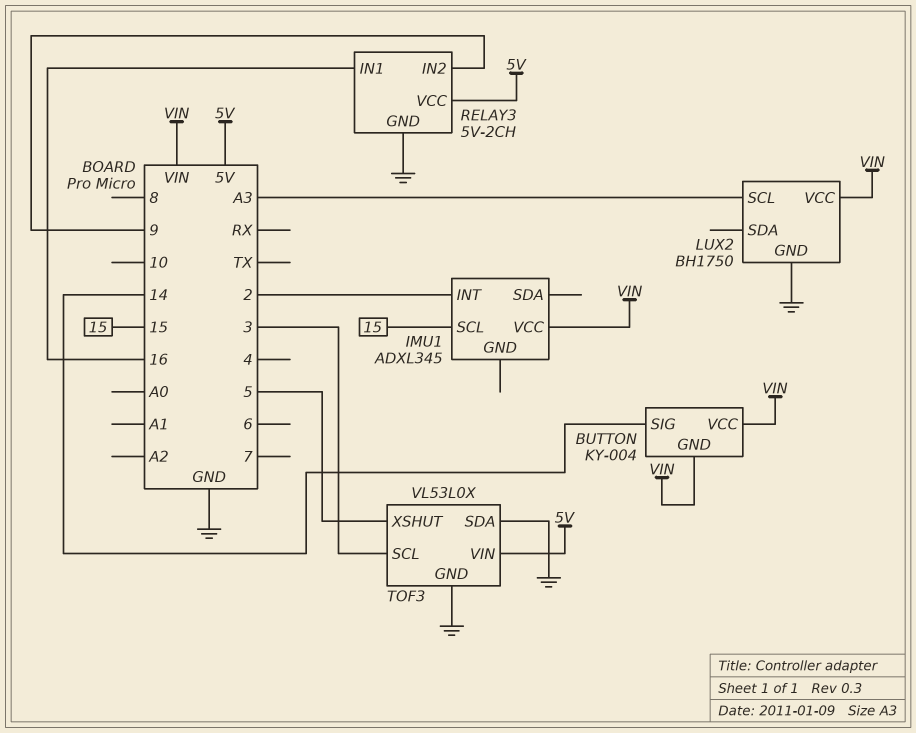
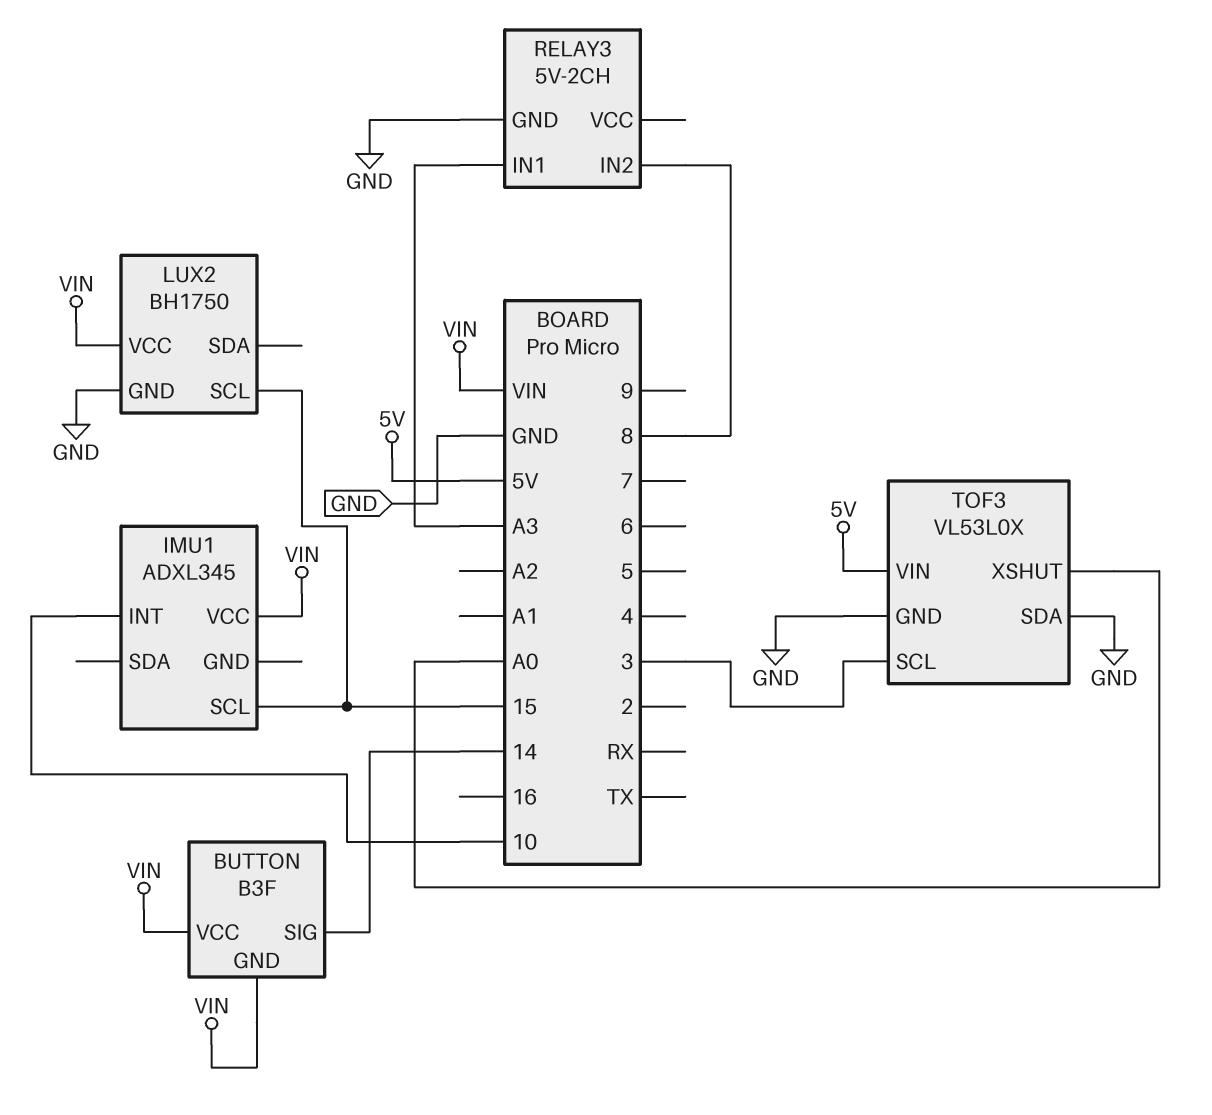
BUTTON: KY-004 -> B3F
IMU1 pin INT: 2 -> 10
LUX2 pin SCL: A3 -> 15
RELAY3 pin IN1: 16 -> A3
RELAY3 pin IN2: 9 -> 8
RELAY3 pin VCC: 5V -> none
TOF3 pin XSHUT: 5 -> A0

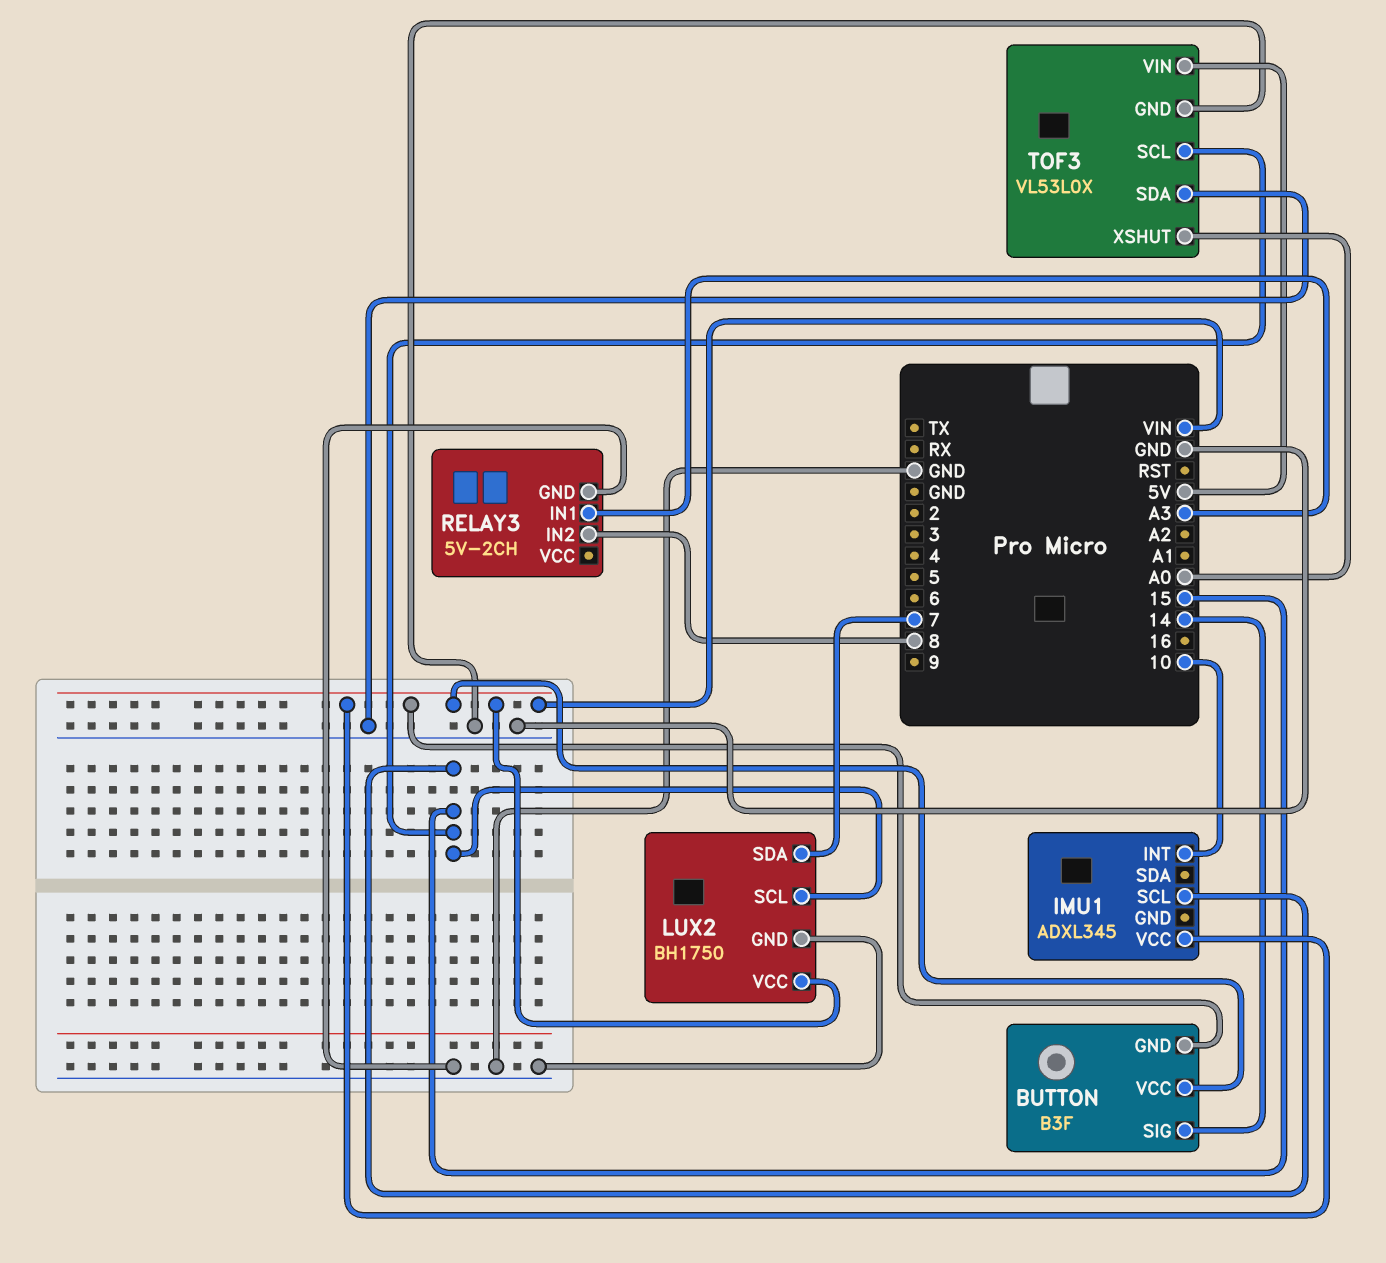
LUX2 pin SDA: none -> 7
TOF3 pin SCL: 3 -> 15

